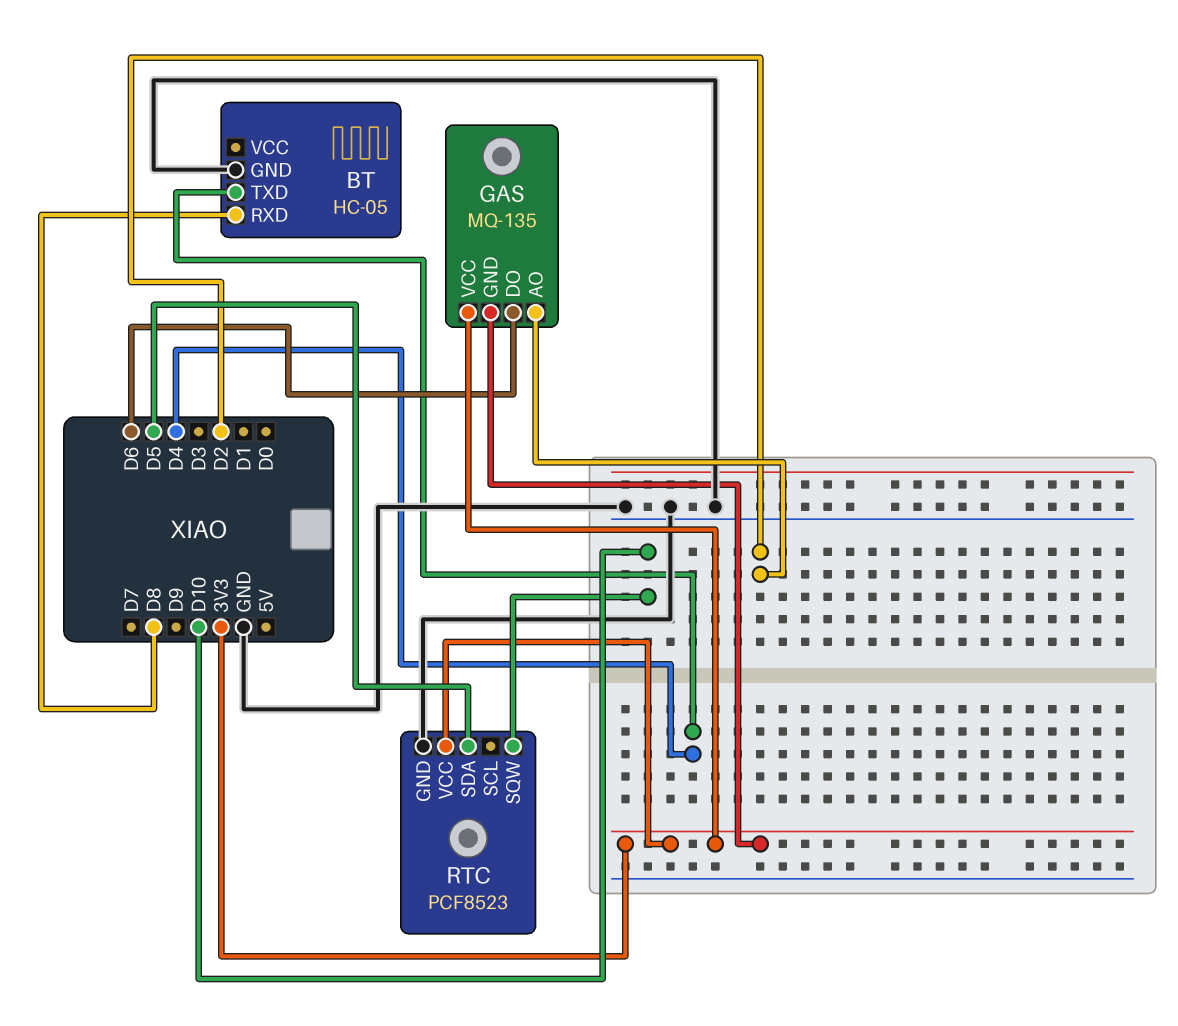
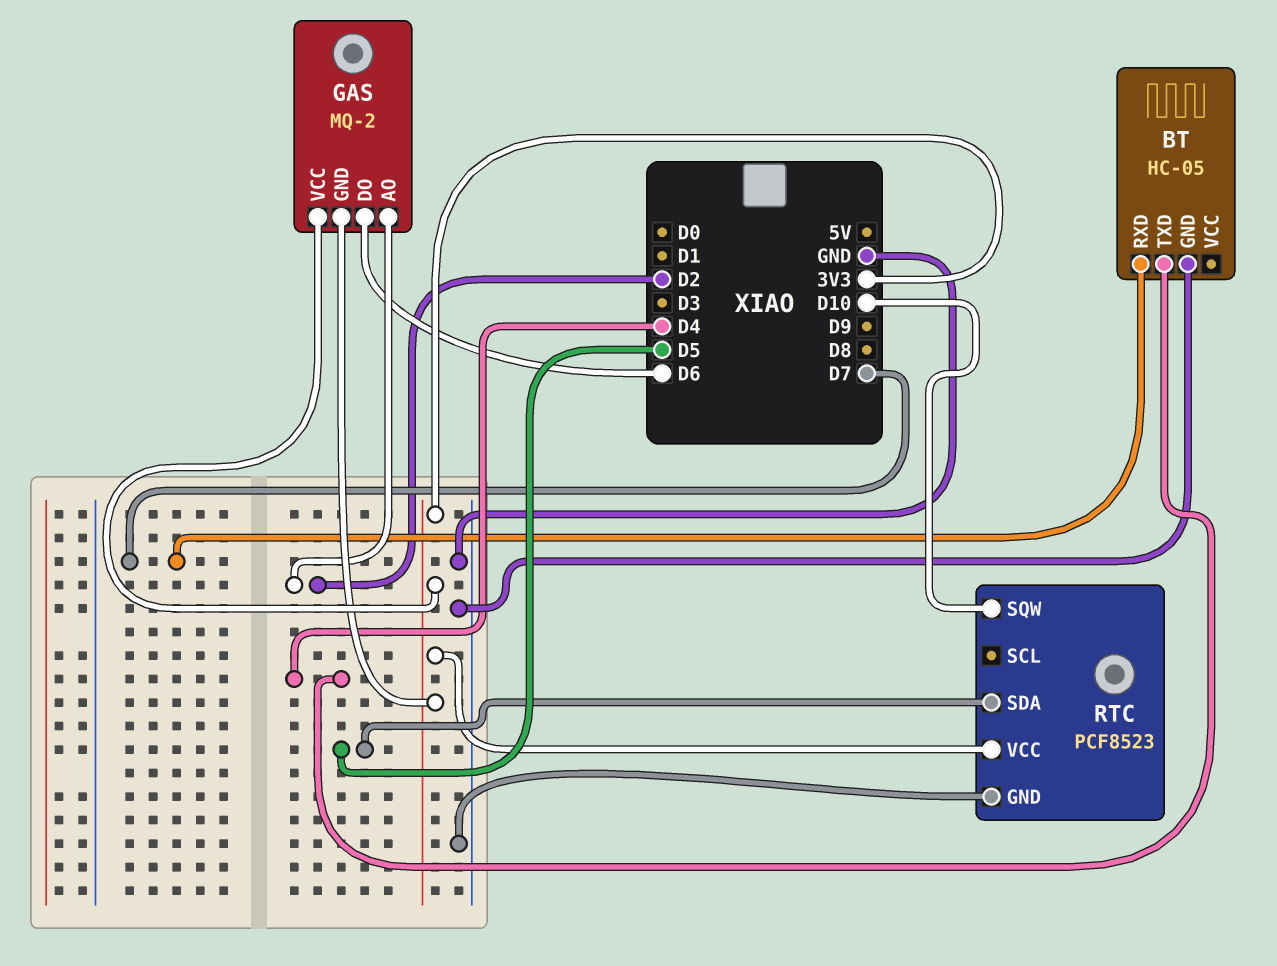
BT pin RXD: D8 -> D7
GAS: MQ-135 -> MQ-2

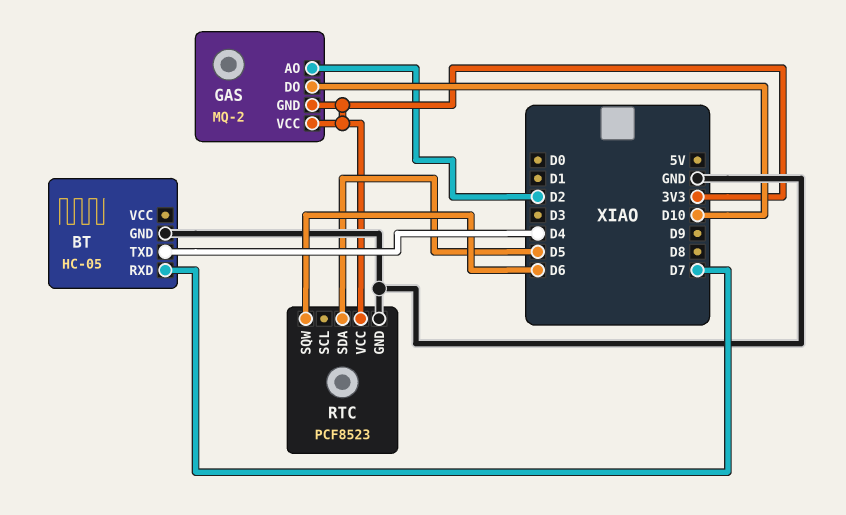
GAS pin DO: D6 -> D10
RTC pin SQW: D10 -> D6

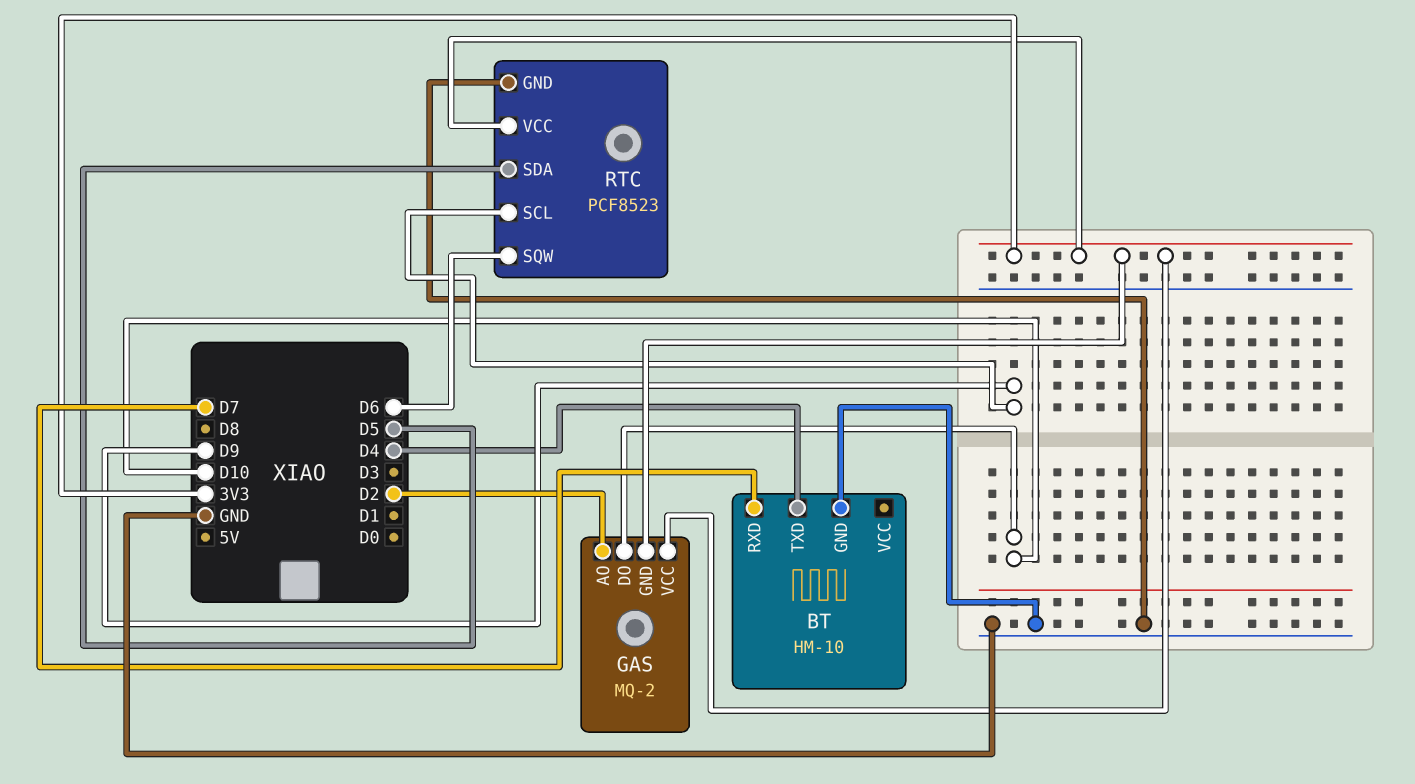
BT: HC-05 -> HM-10
RTC pin SCL: none -> D9

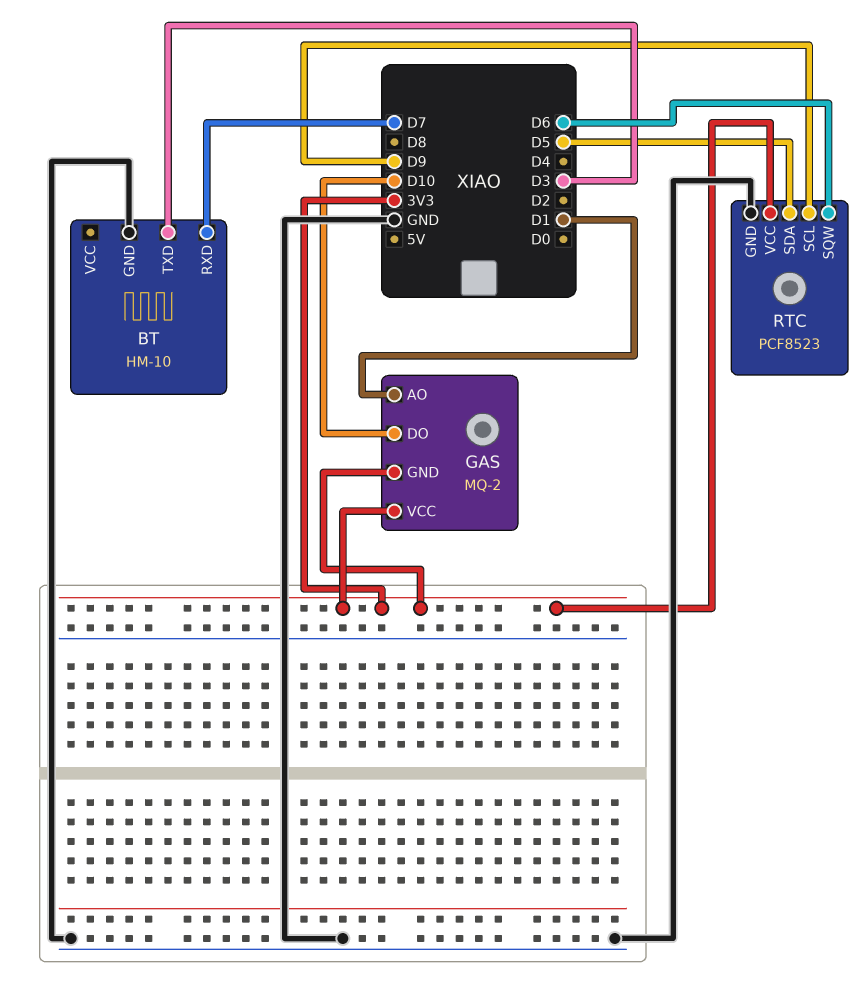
BT pin TXD: D4 -> D3
GAS pin AO: D2 -> D1

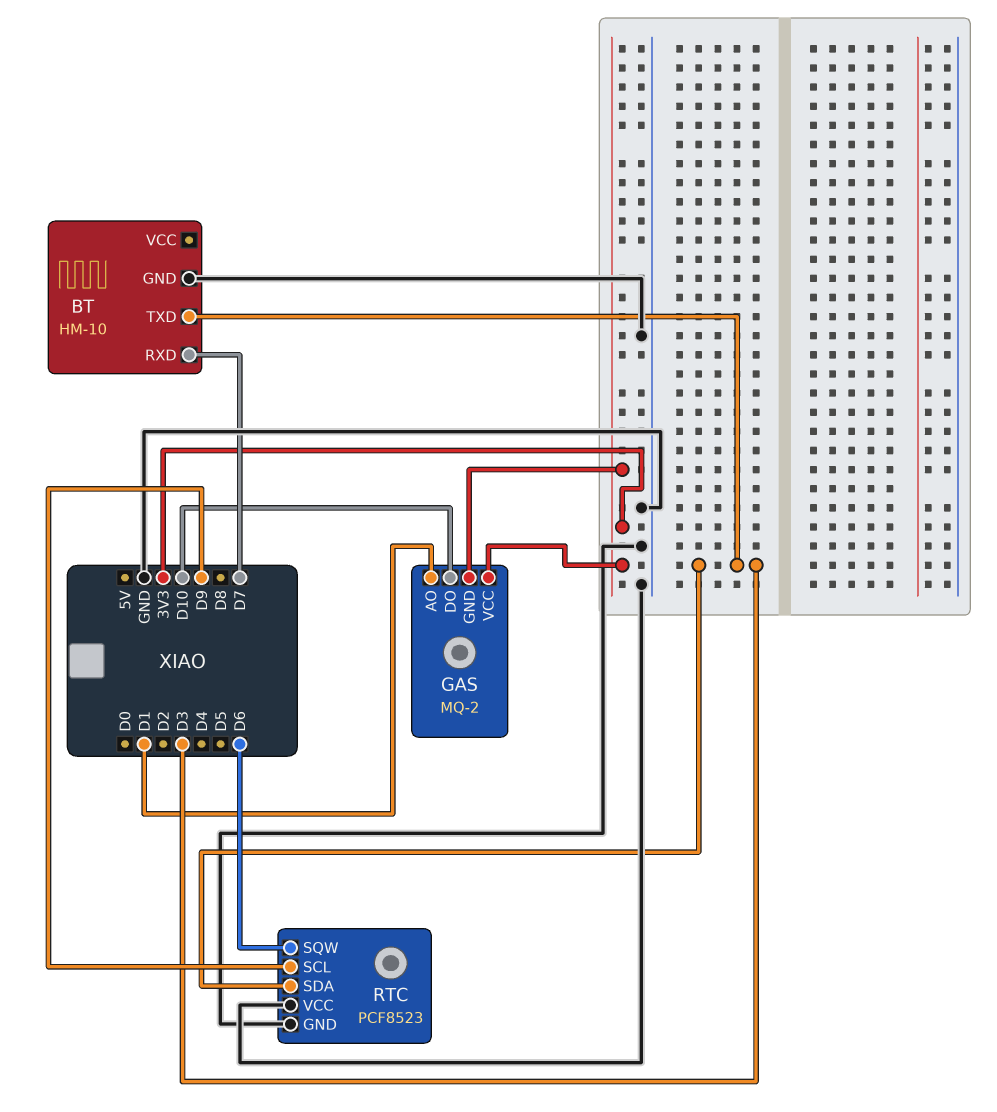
RTC pin SDA: D5 -> D3
RTC pin VCC: 3V3 -> GND

